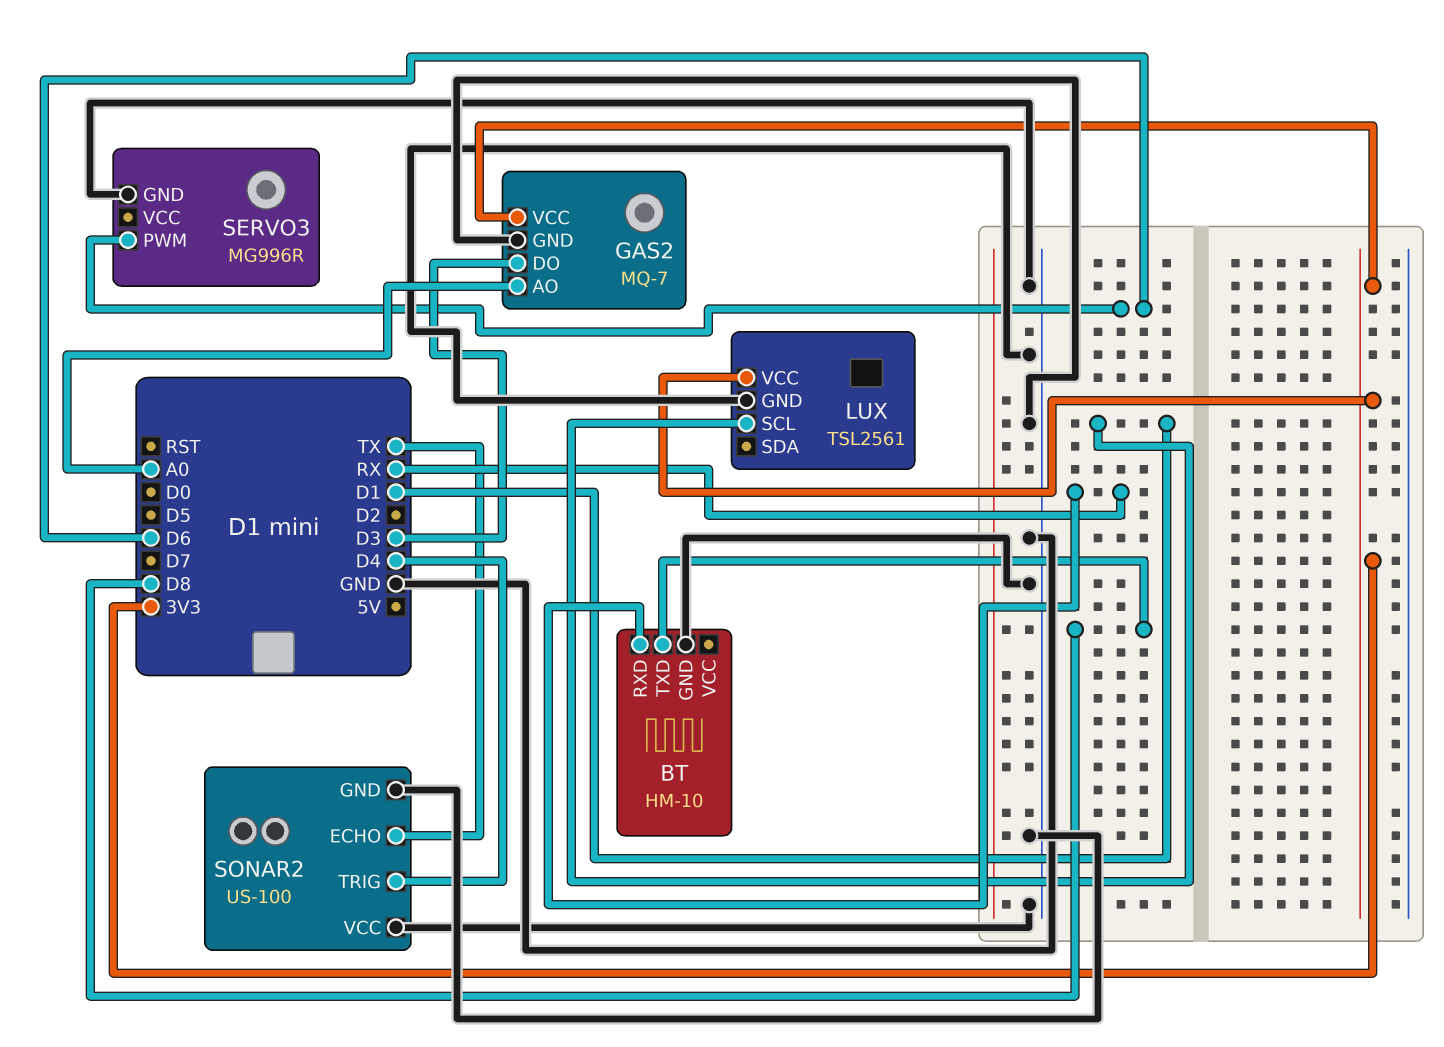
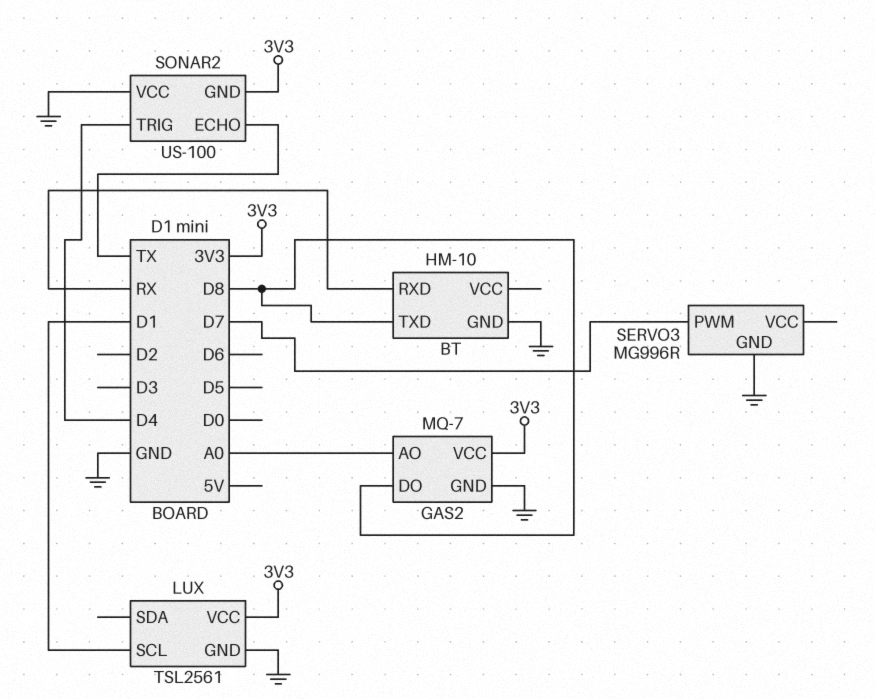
GAS2 pin DO: D3 -> D8
SERVO3 pin PWM: D6 -> D7
SONAR2 pin GND: GND -> 3V3

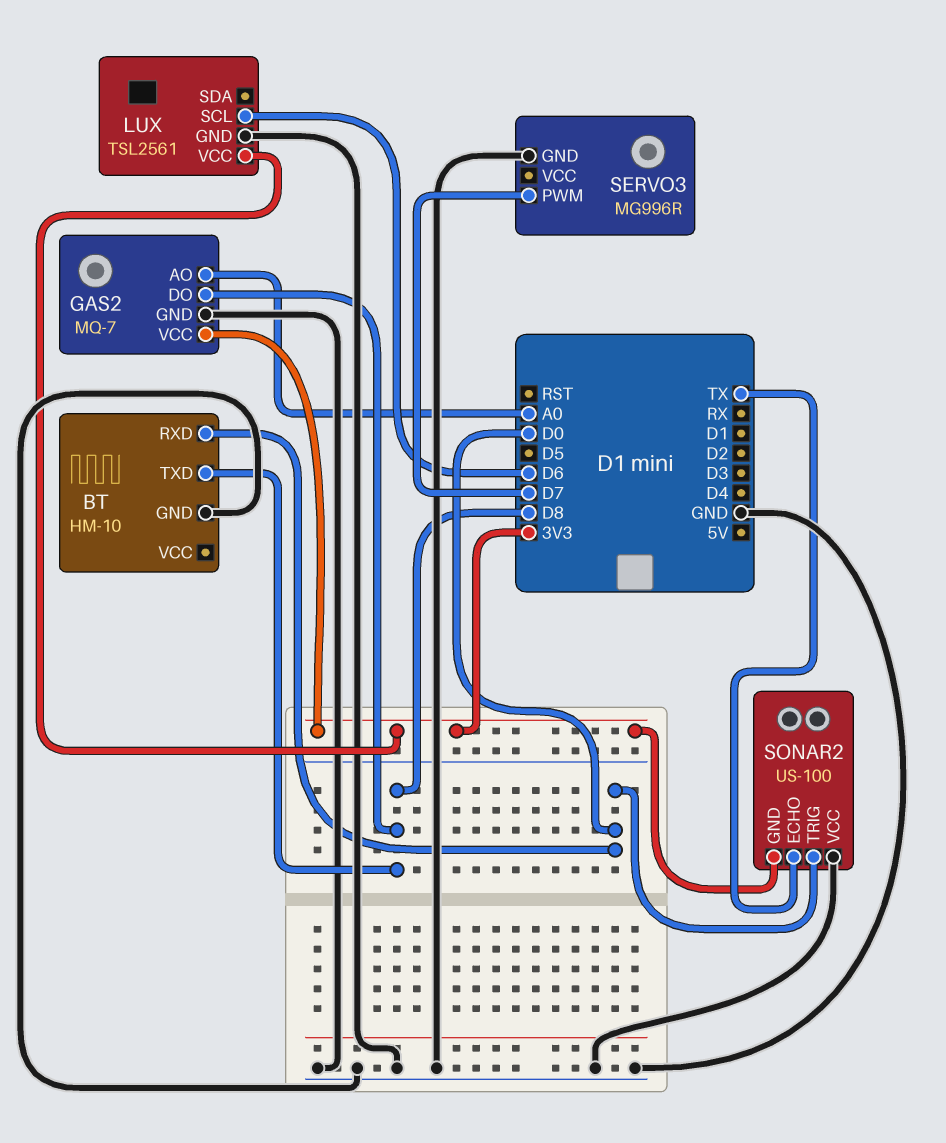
BT pin RXD: RX -> D0
LUX pin SCL: D1 -> D6
SONAR2 pin TRIG: D4 -> D0

